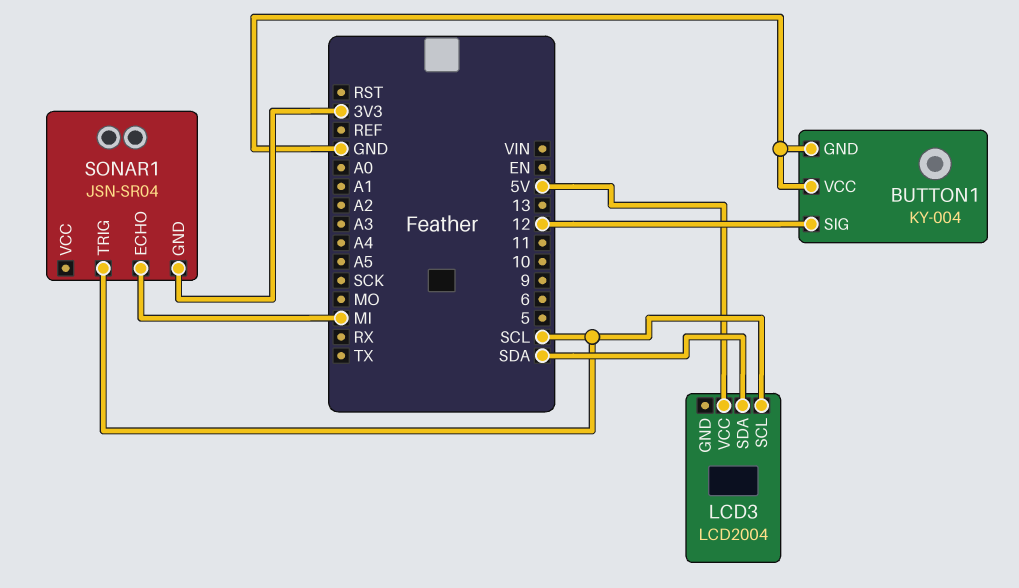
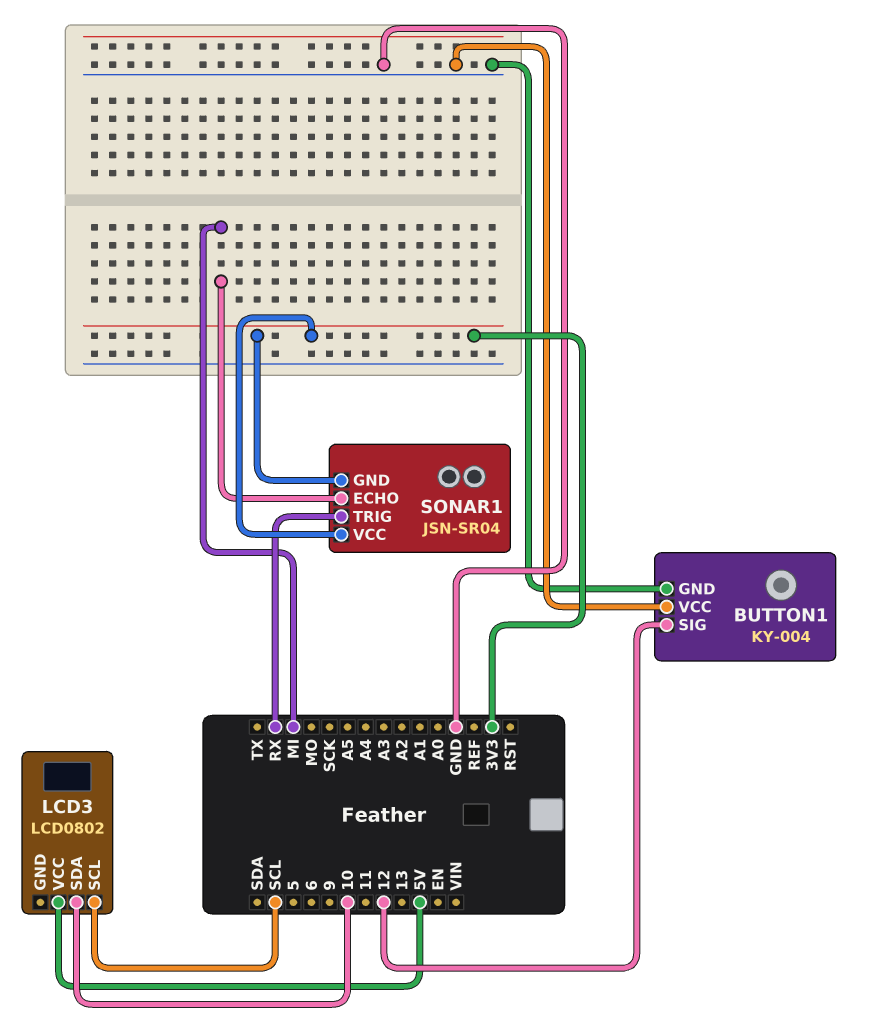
LCD3: LCD2004 -> LCD0802
LCD3 pin SDA: SDA -> 10
SONAR1 pin TRIG: SCL -> RX
SONAR1 pin VCC: none -> 3V3

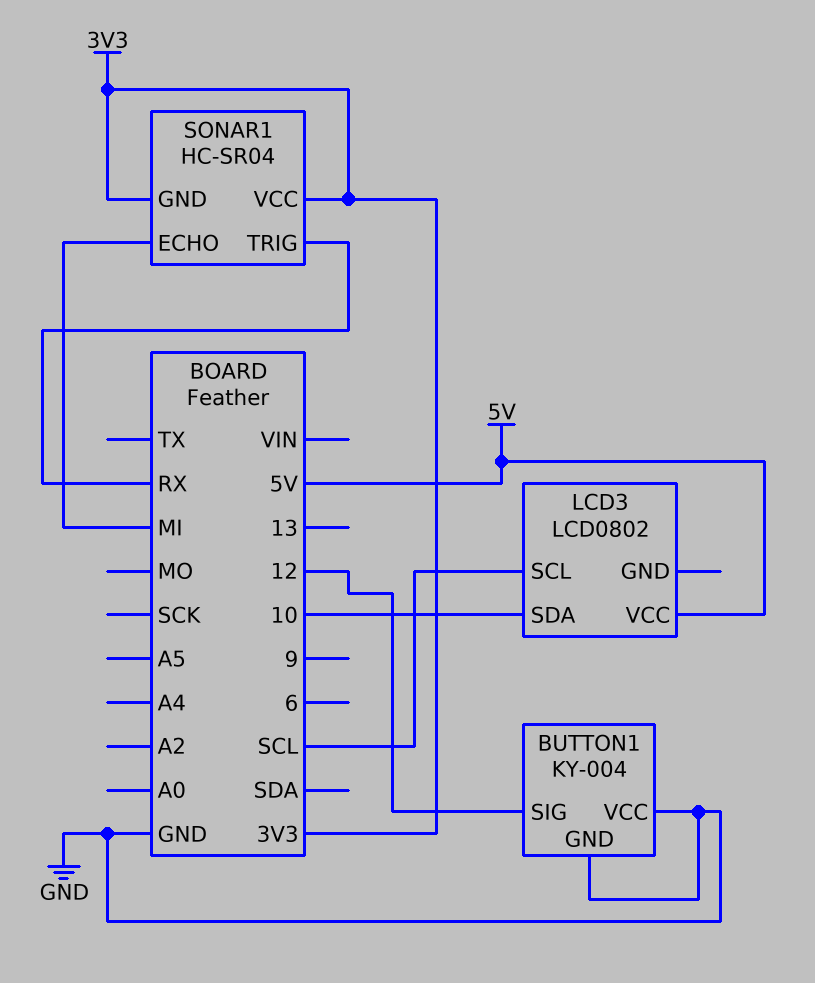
SONAR1: JSN-SR04 -> HC-SR04

